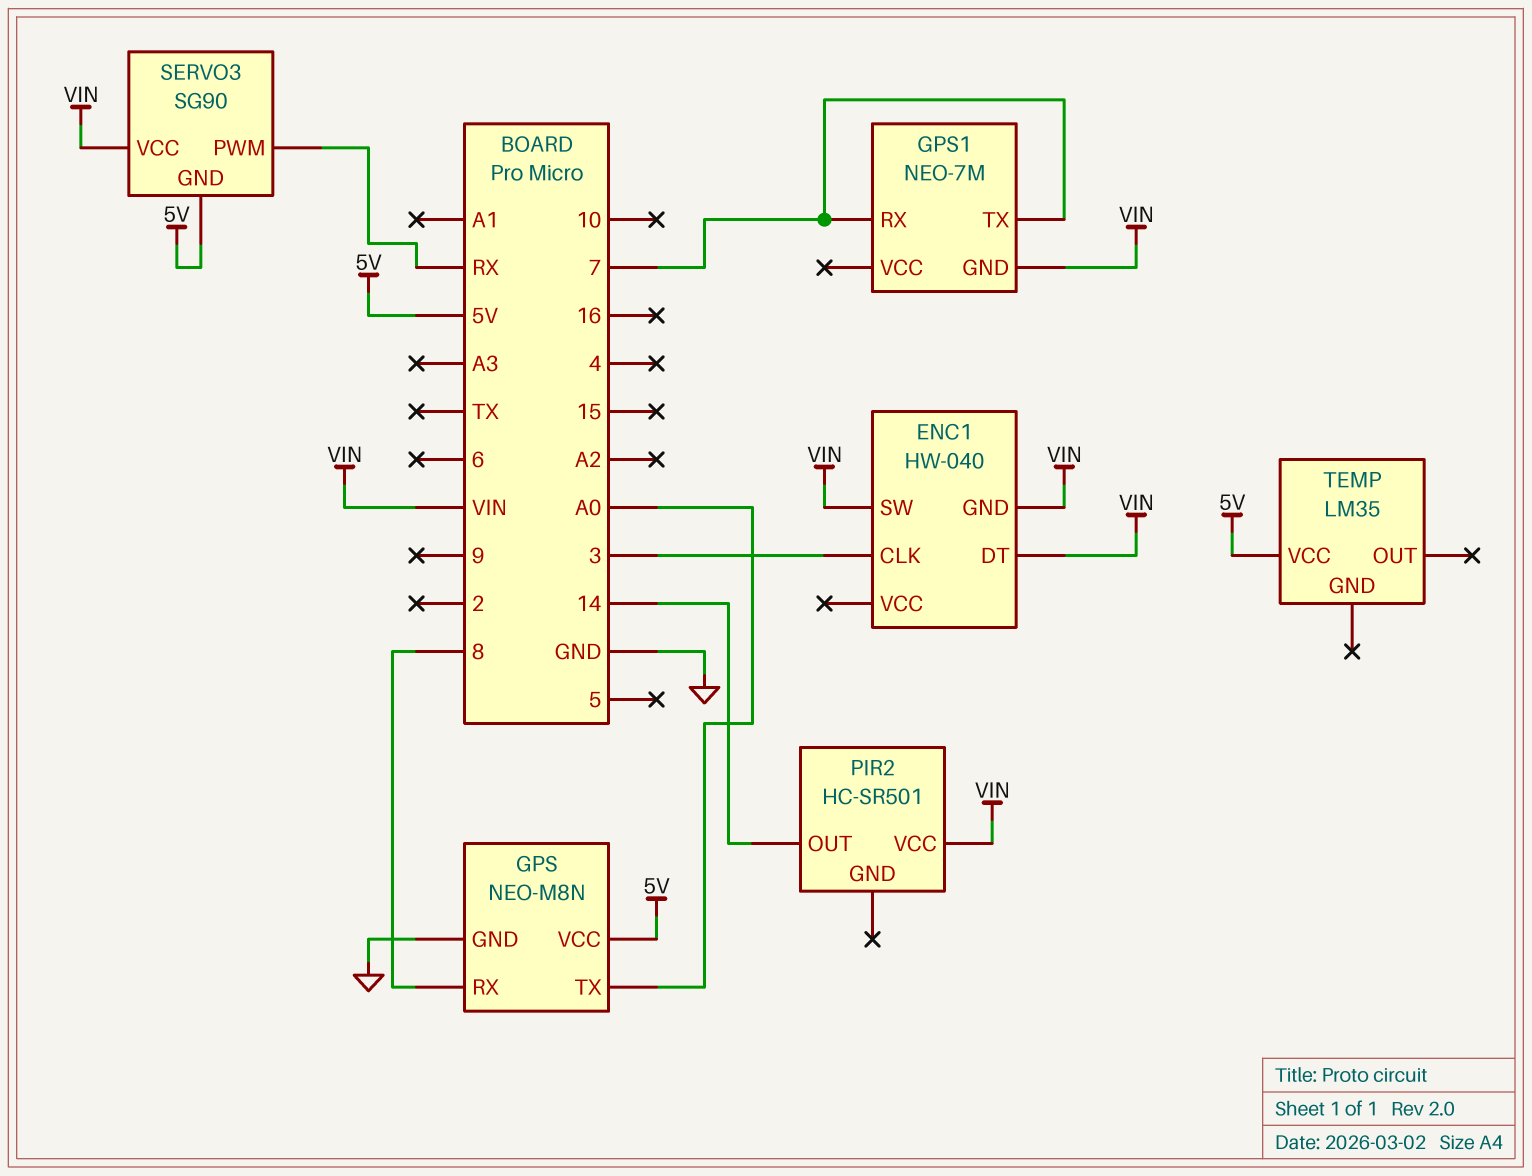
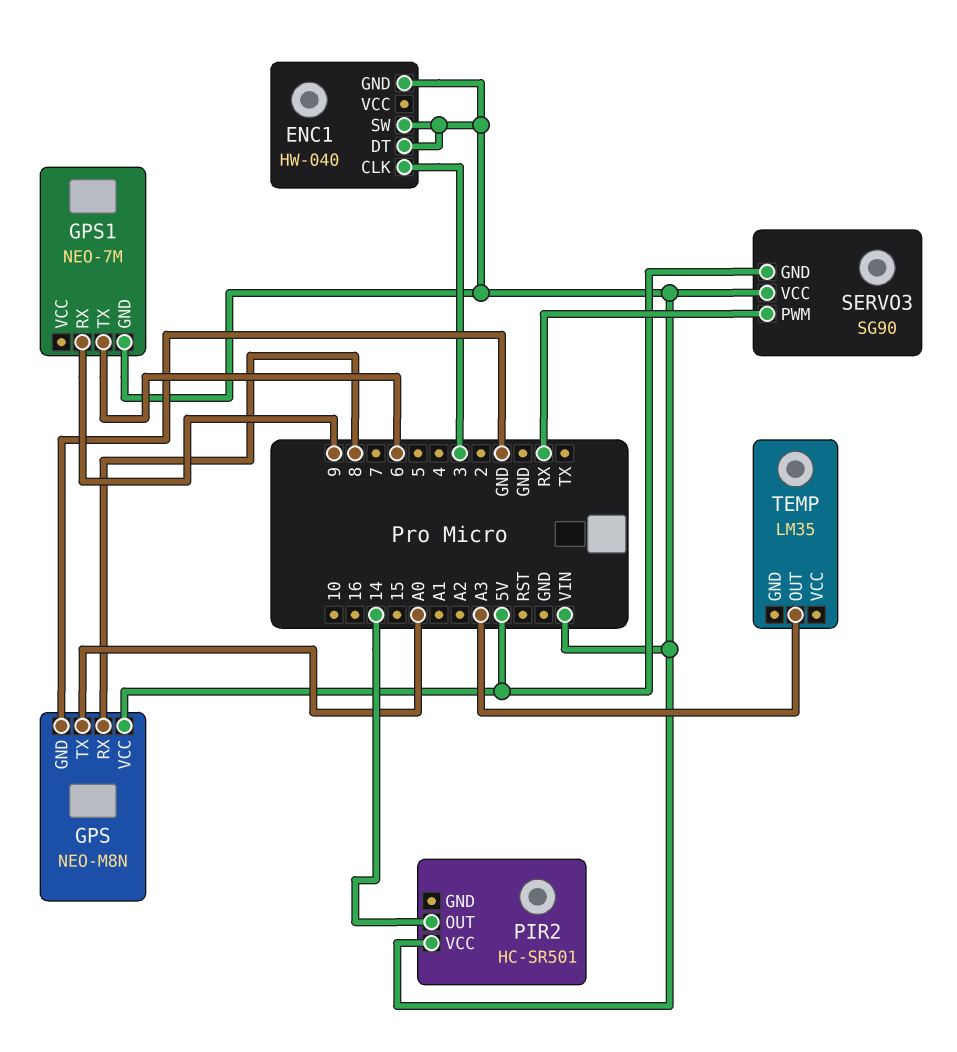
GPS1 pin RX: 7 -> 9
GPS1 pin TX: 7 -> 6
TEMP pin OUT: none -> A3
TEMP pin VCC: 5V -> none

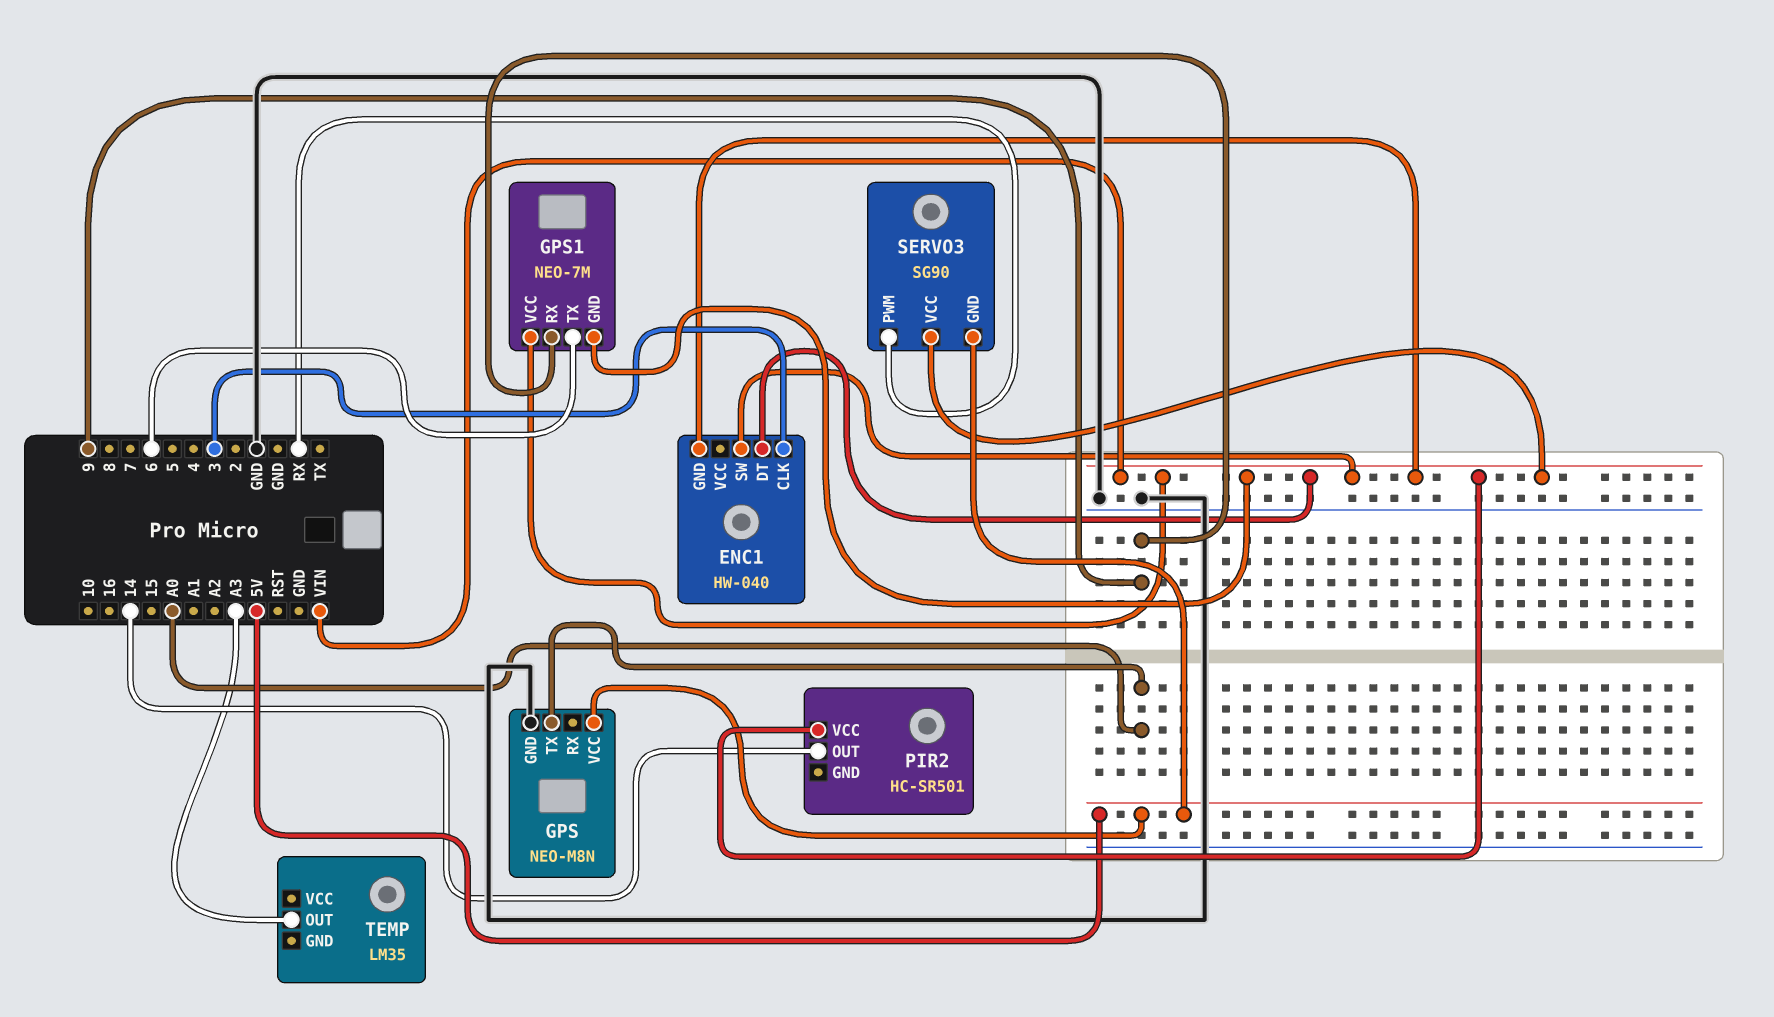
GPS pin RX: 8 -> none
GPS1 pin VCC: none -> VIN

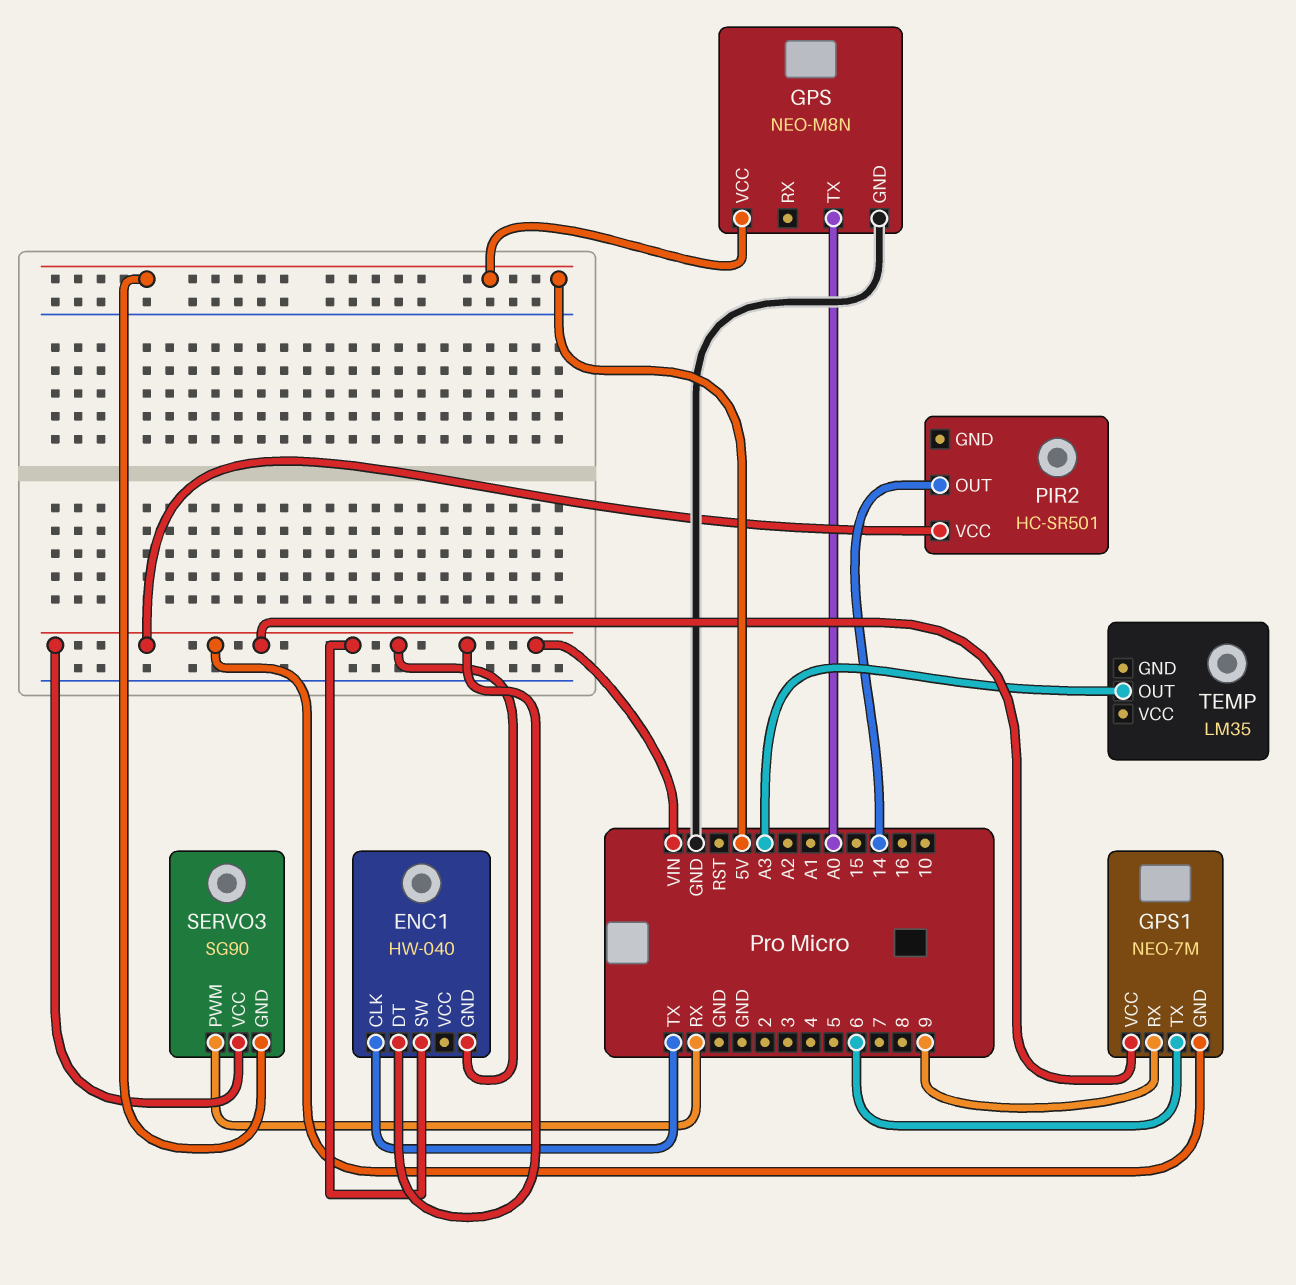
ENC1 pin CLK: 3 -> TX

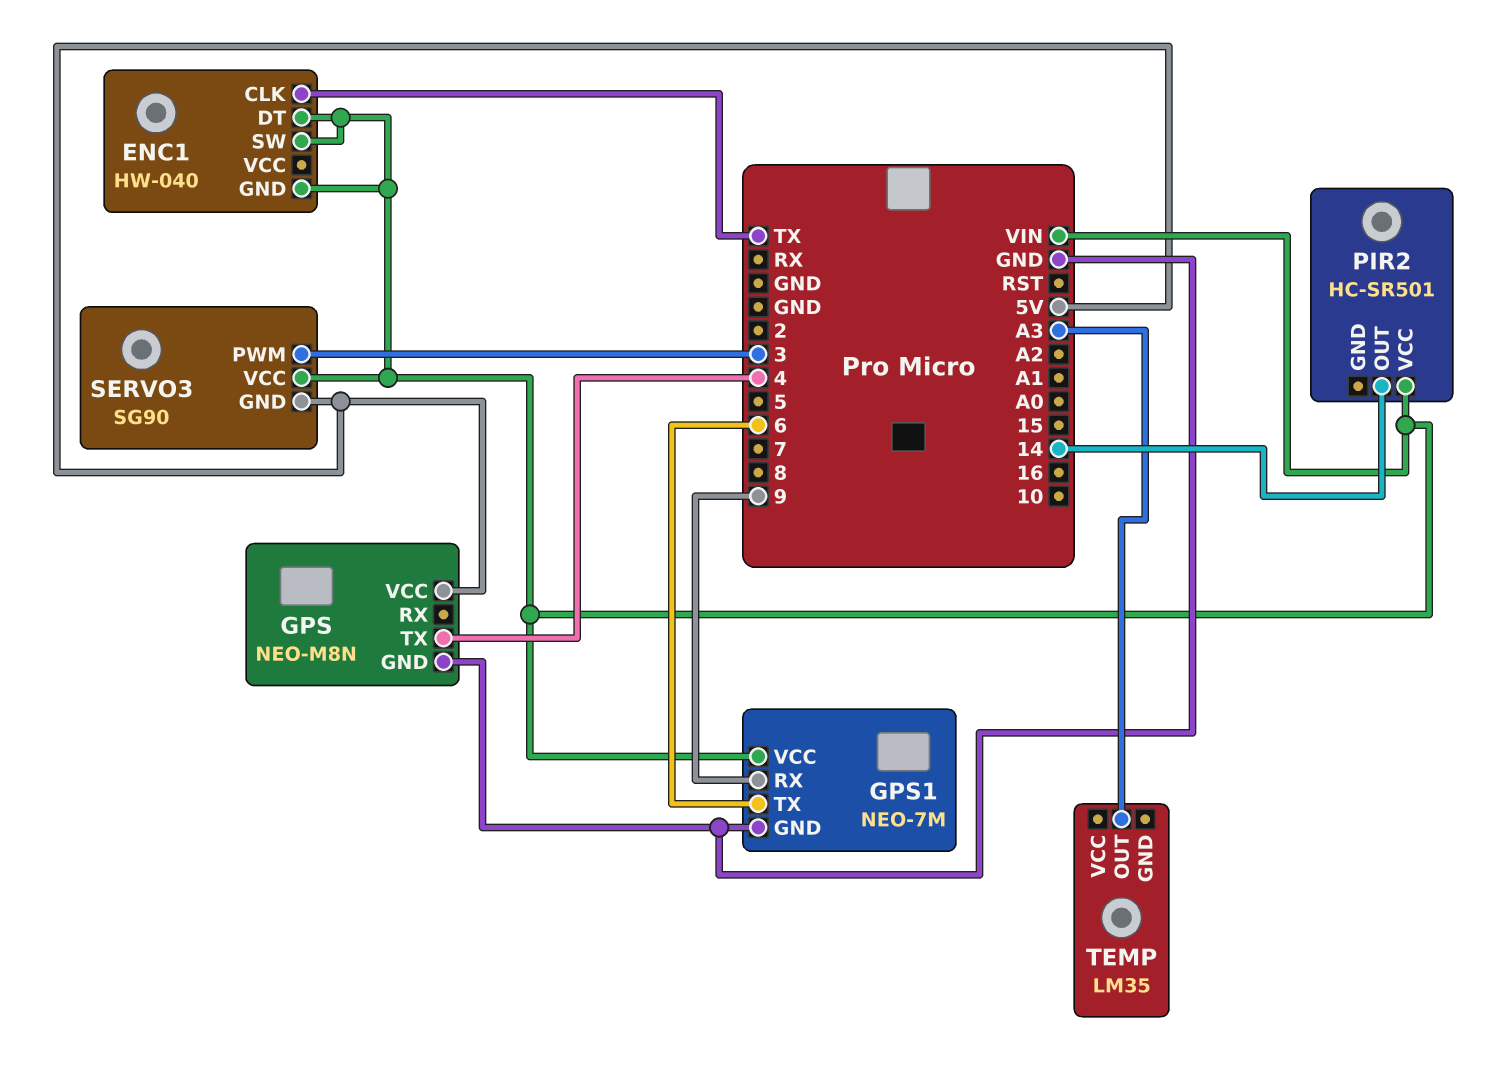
GPS pin TX: A0 -> 4
GPS1 pin GND: VIN -> GND
SERVO3 pin PWM: RX -> 3

